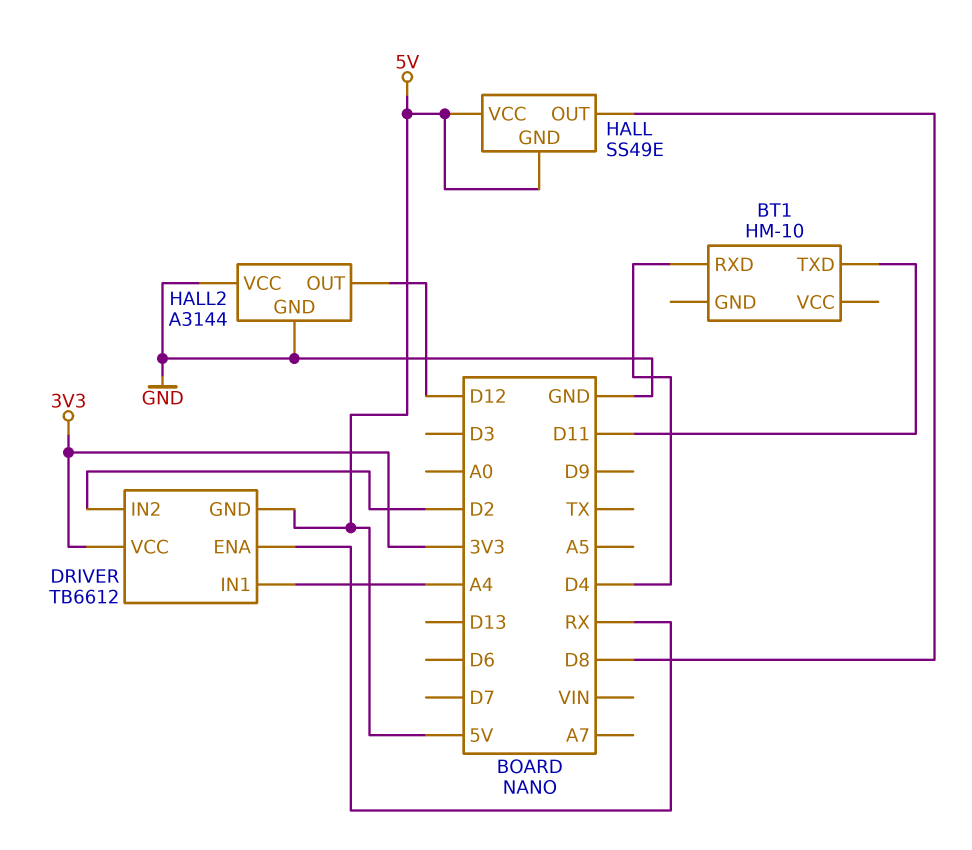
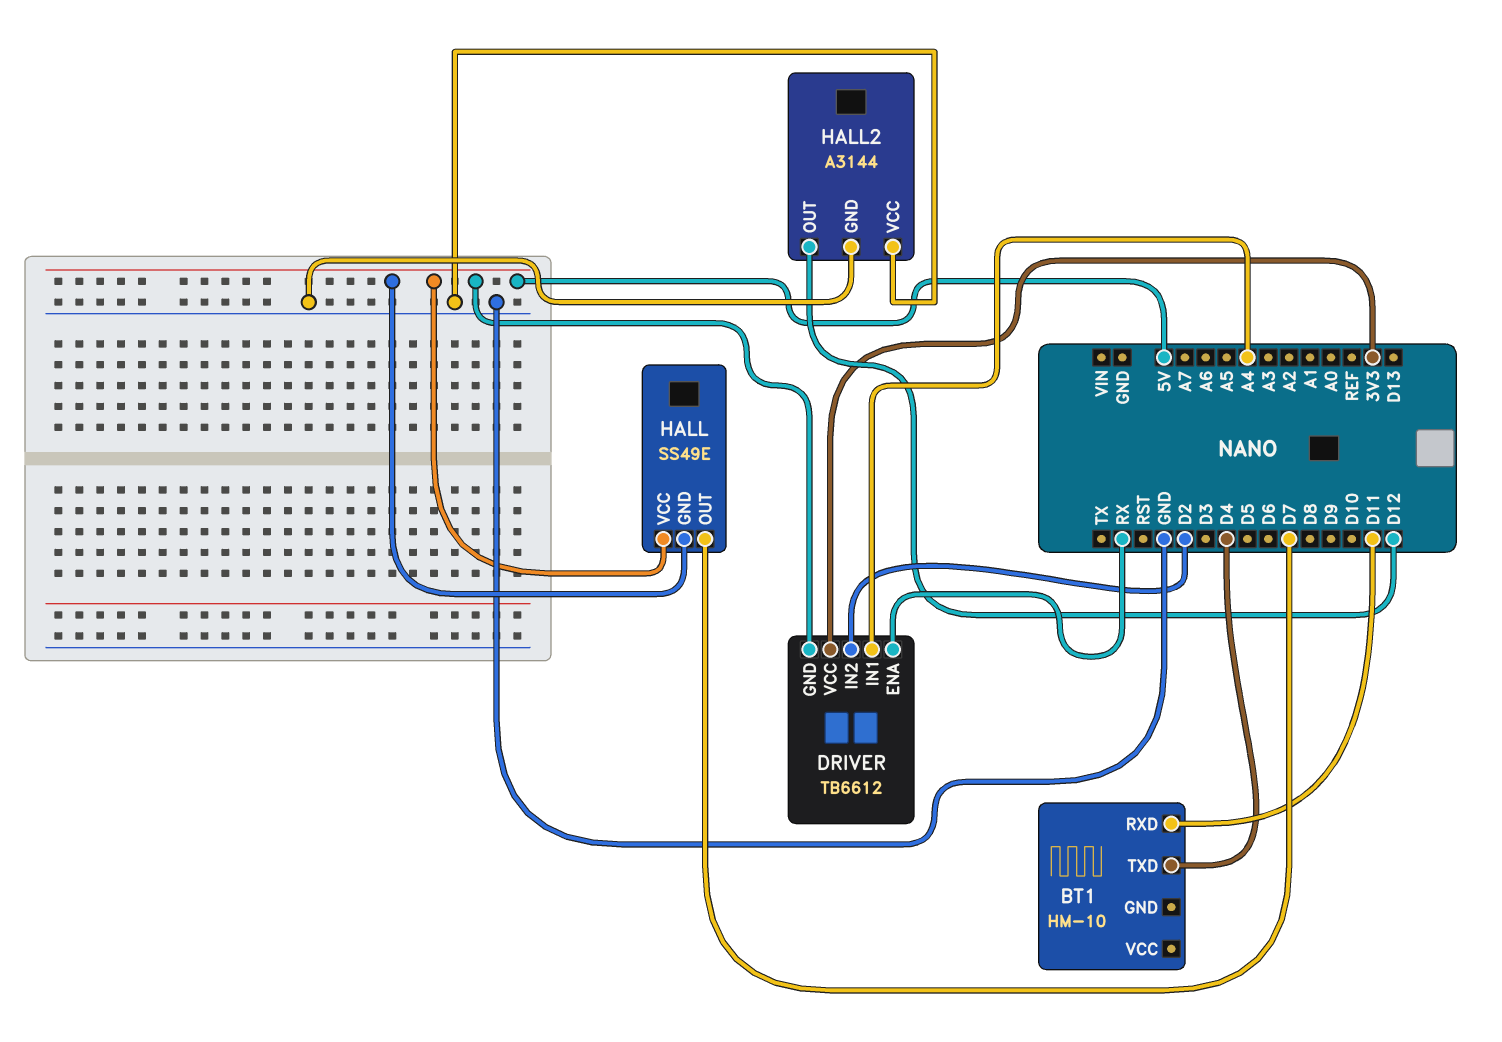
BT1 pin RXD: D4 -> D11
BT1 pin TXD: D11 -> D4
HALL pin OUT: D8 -> D7

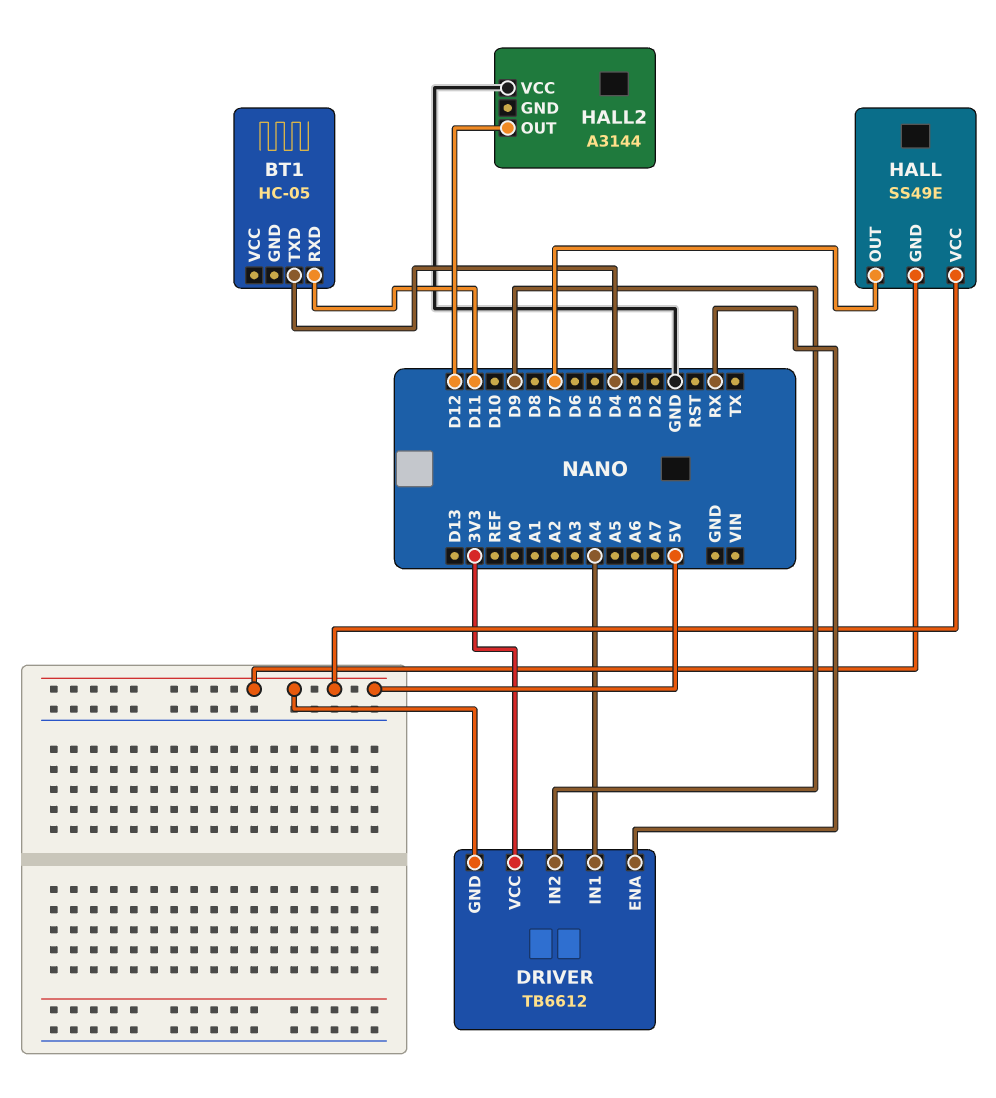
BT1: HM-10 -> HC-05
DRIVER pin IN2: D2 -> D9
HALL2 pin GND: GND -> none

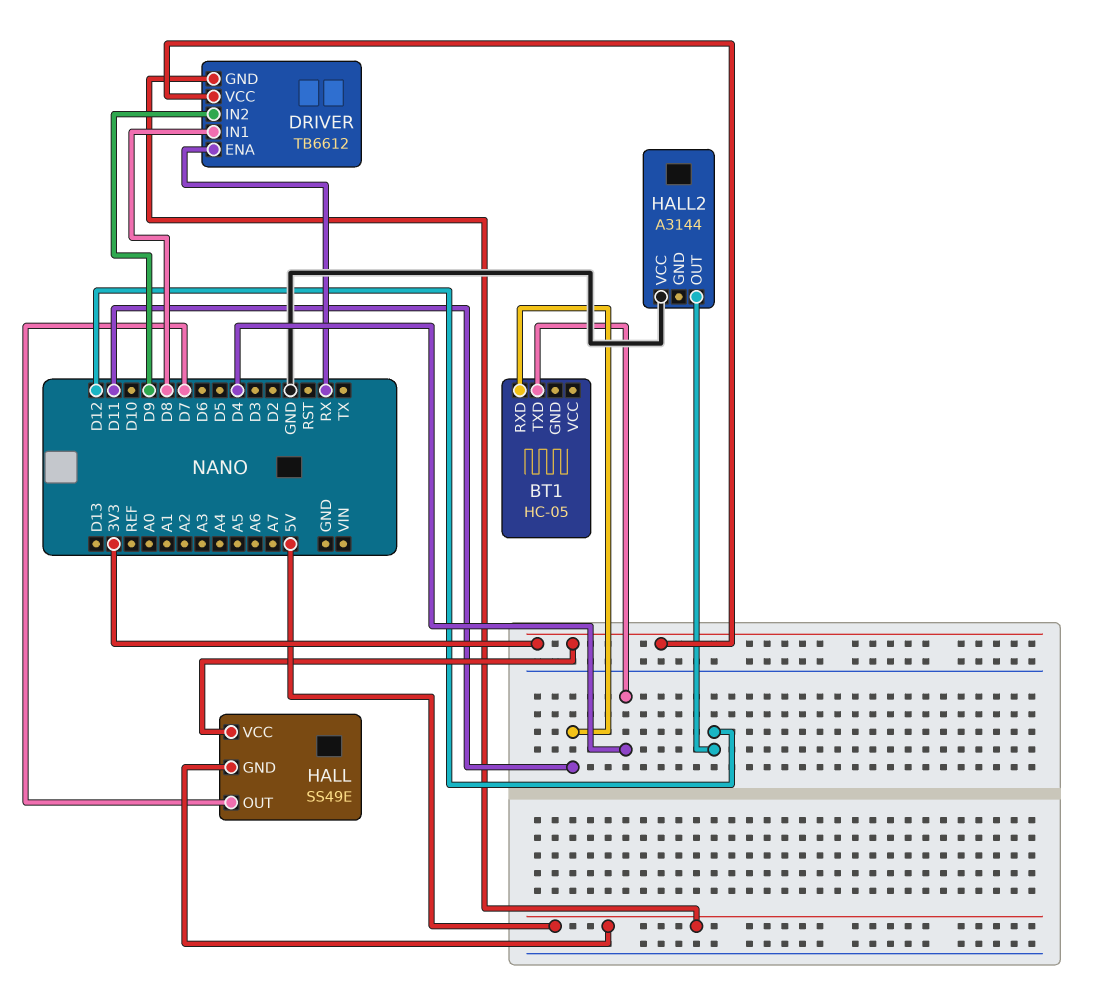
DRIVER pin IN1: A4 -> D8
HALL pin VCC: 5V -> 3V3

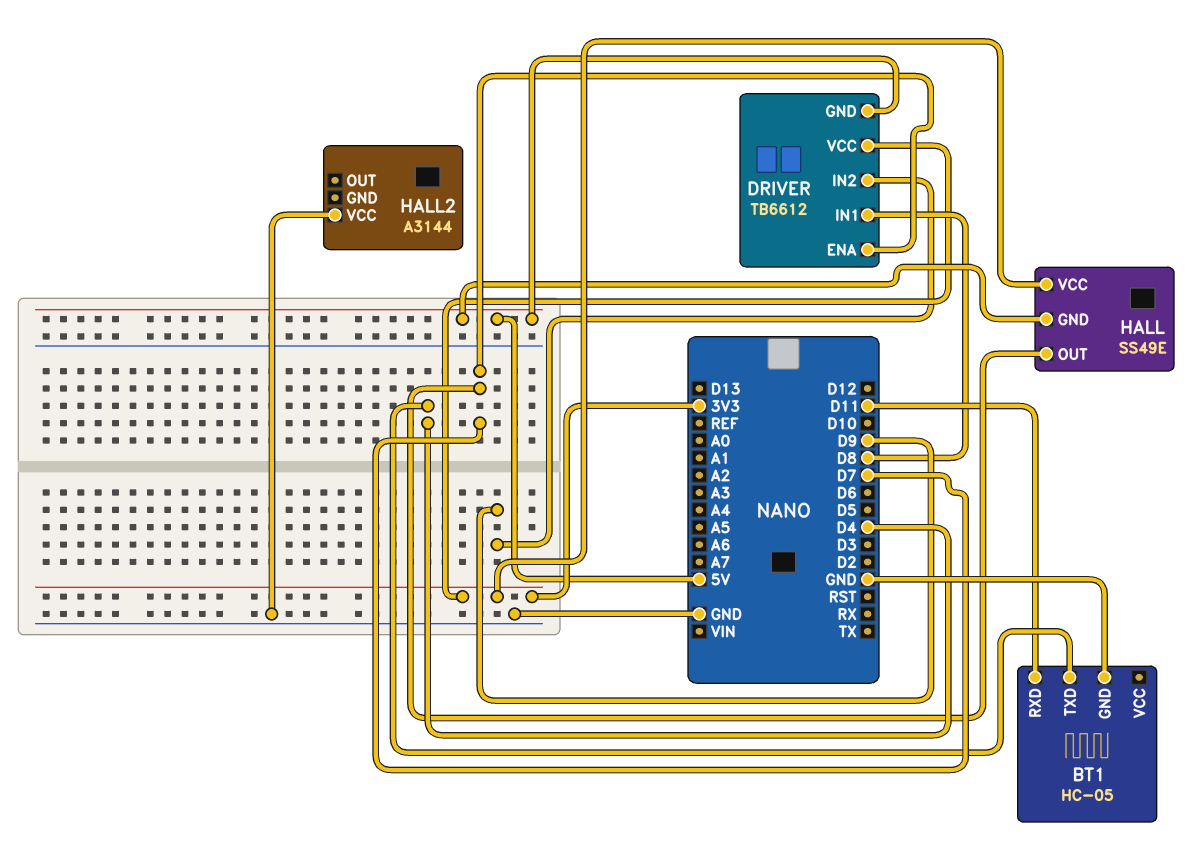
BT1 pin GND: none -> GND
DRIVER pin ENA: RX -> D7
HALL2 pin OUT: D12 -> none

